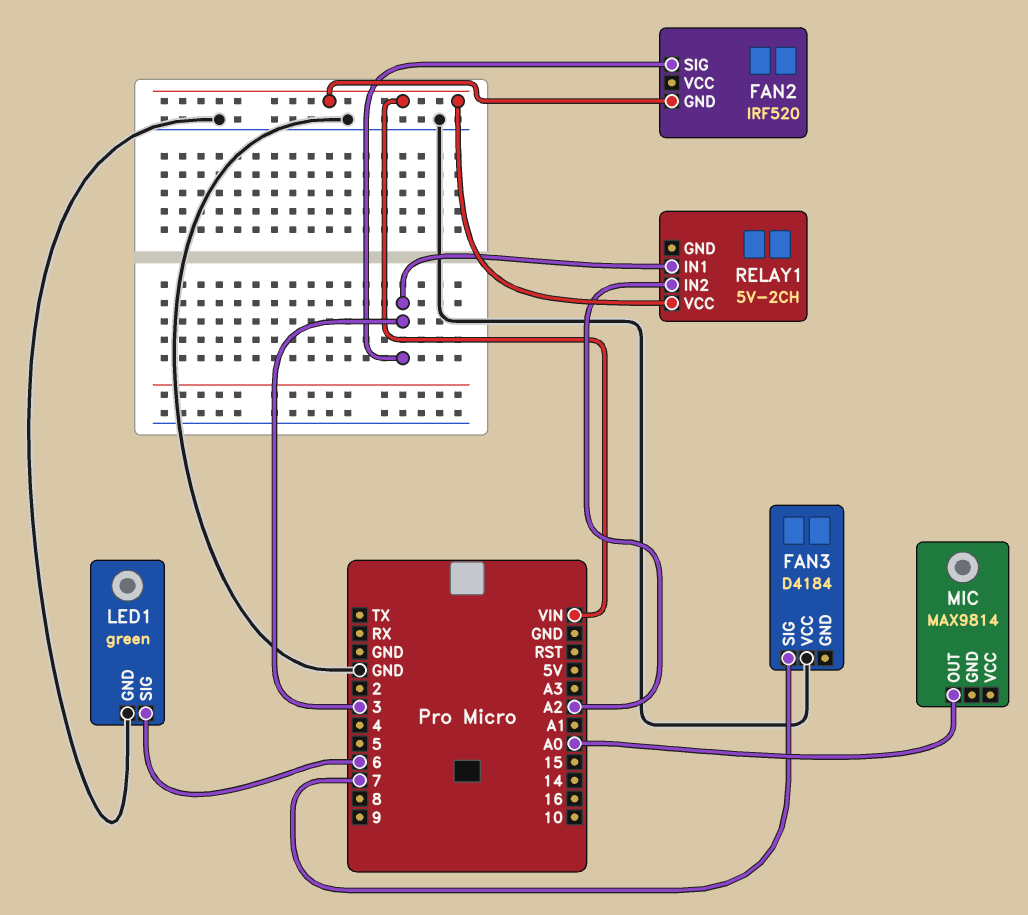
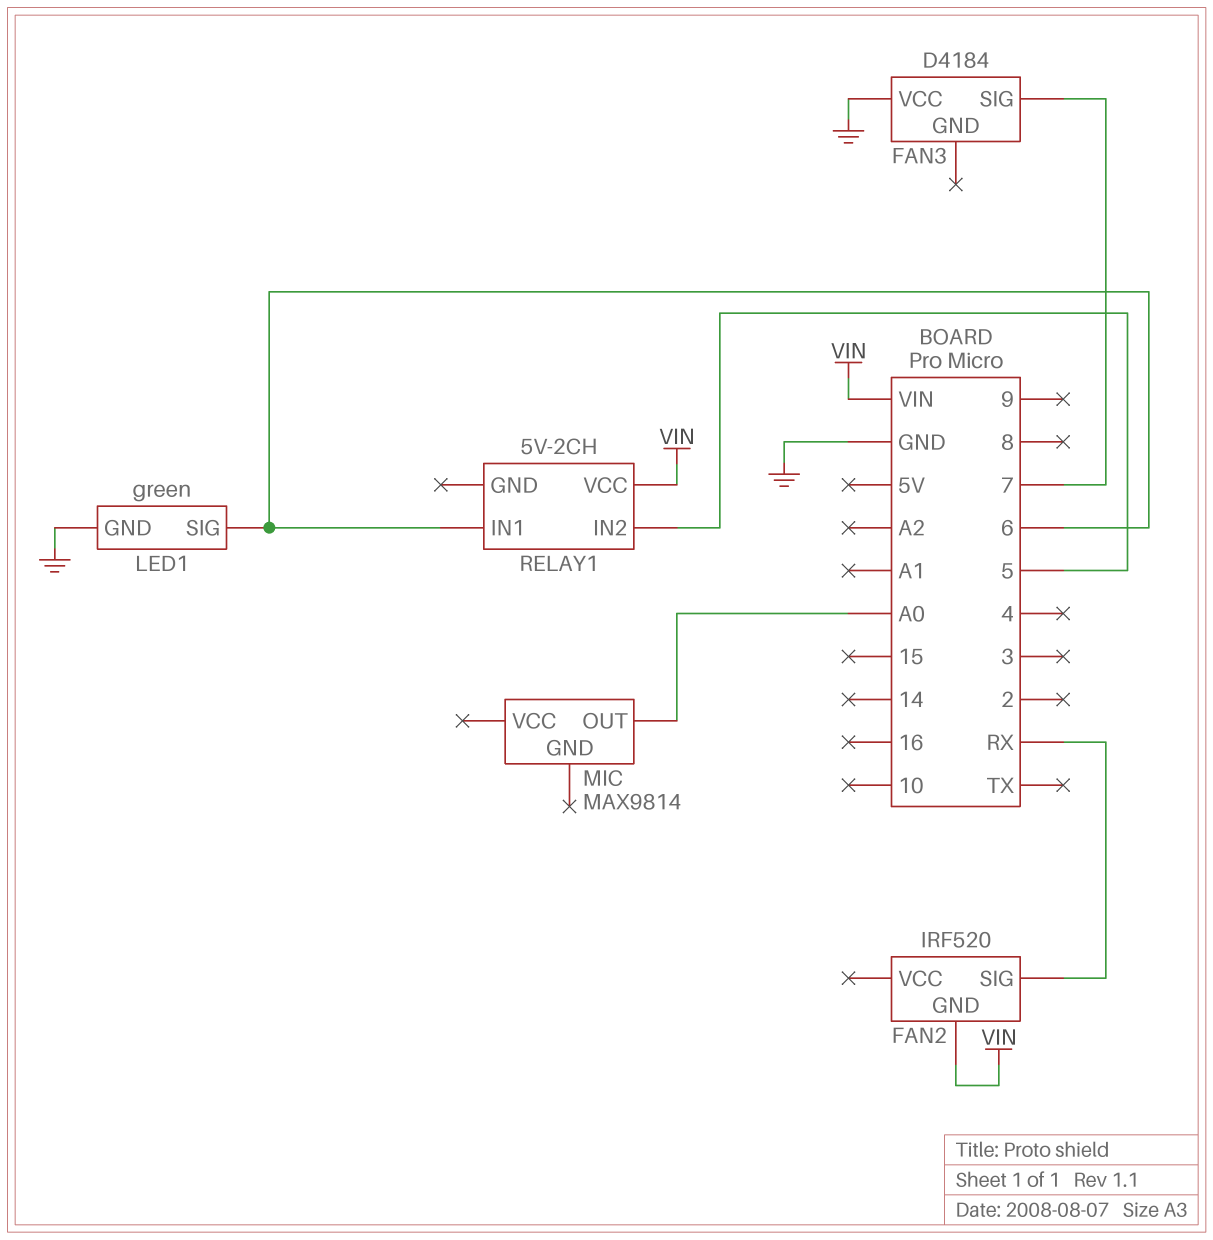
FAN2 pin SIG: 3 -> RX
RELAY1 pin IN1: 3 -> 6
RELAY1 pin IN2: A2 -> 5

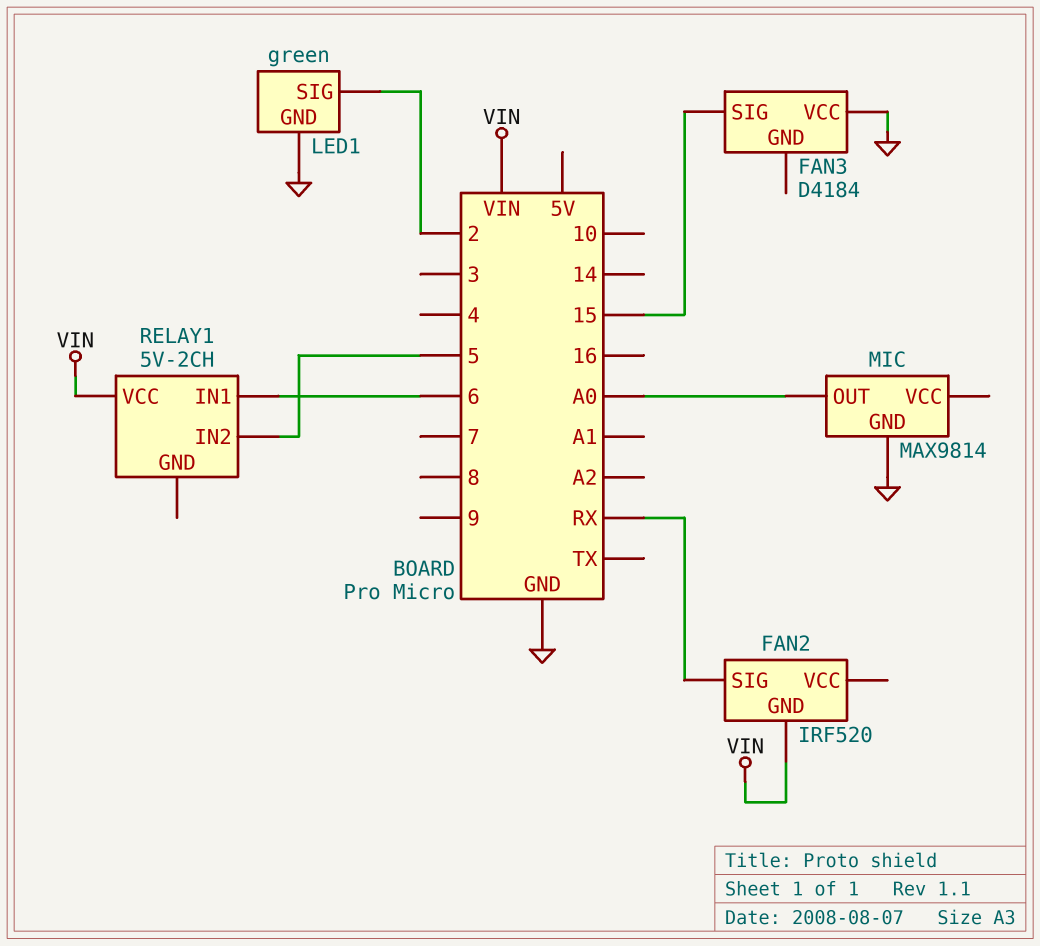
FAN3 pin SIG: 7 -> 15
LED1 pin SIG: 6 -> 2
MIC pin GND: none -> GND

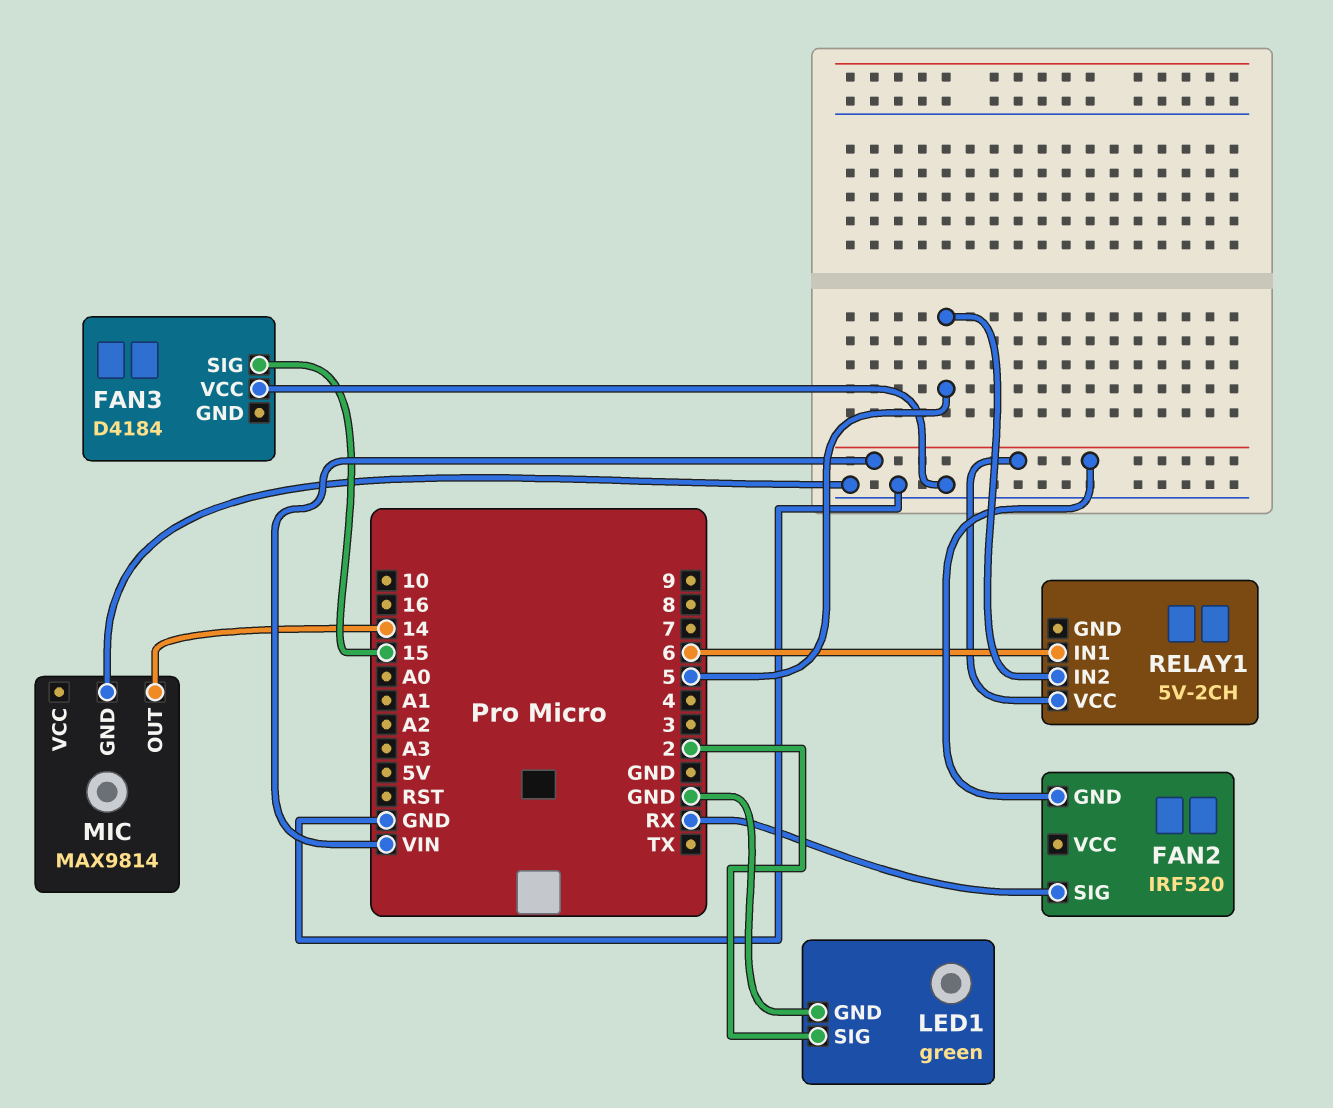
MIC pin OUT: A0 -> 14

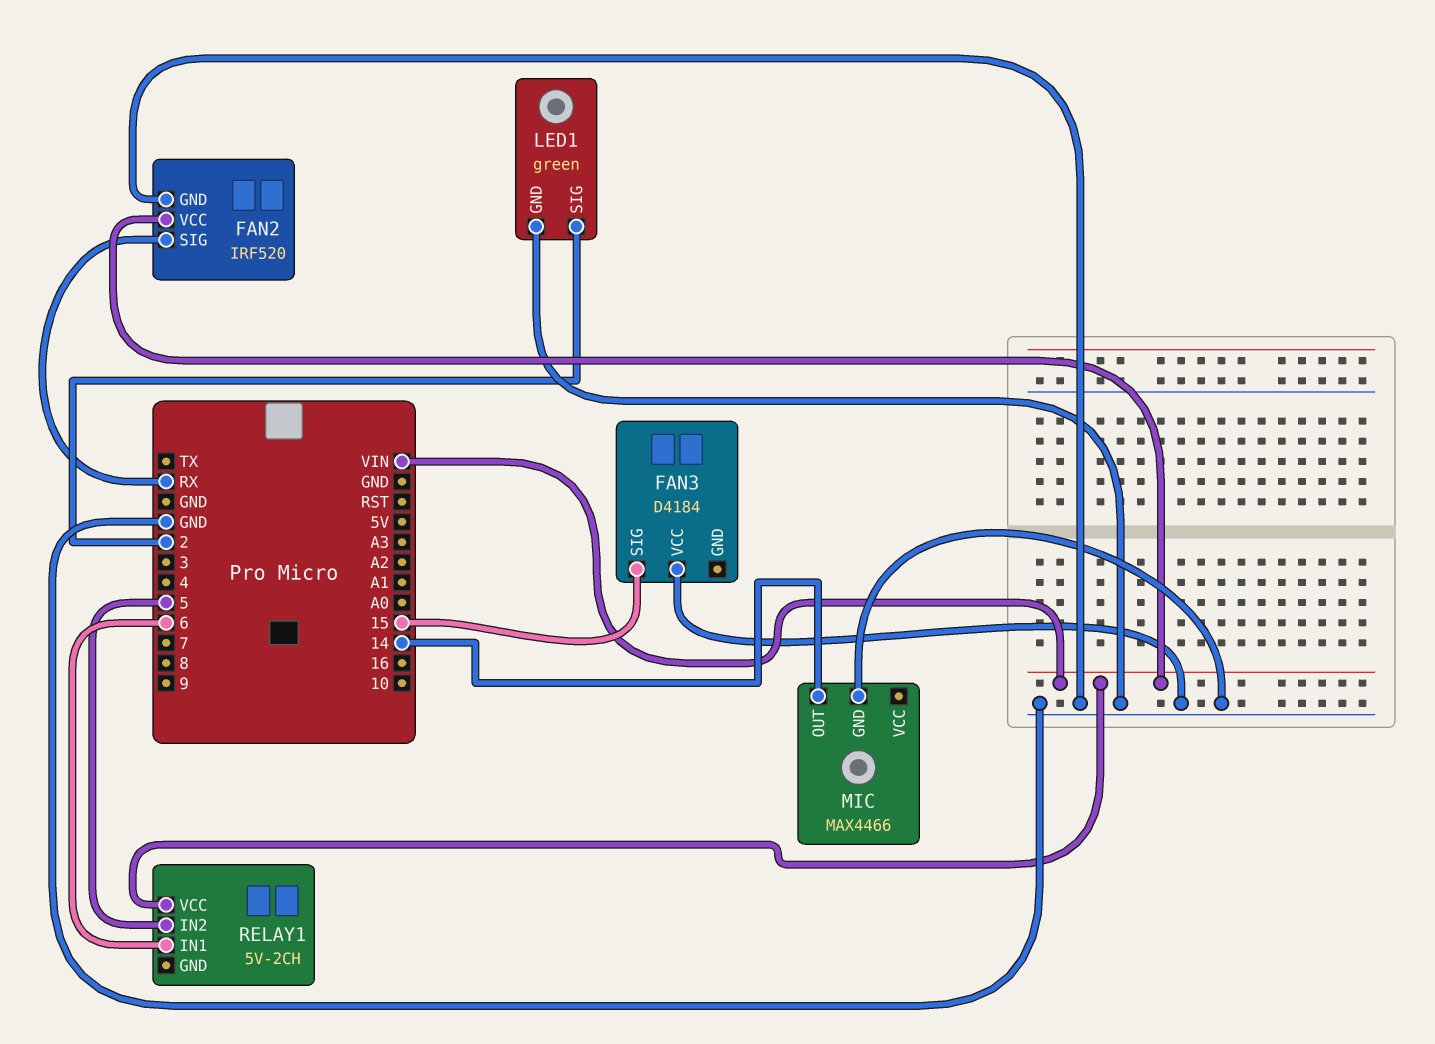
FAN2 pin GND: VIN -> GND
FAN2 pin VCC: none -> VIN
MIC: MAX9814 -> MAX4466

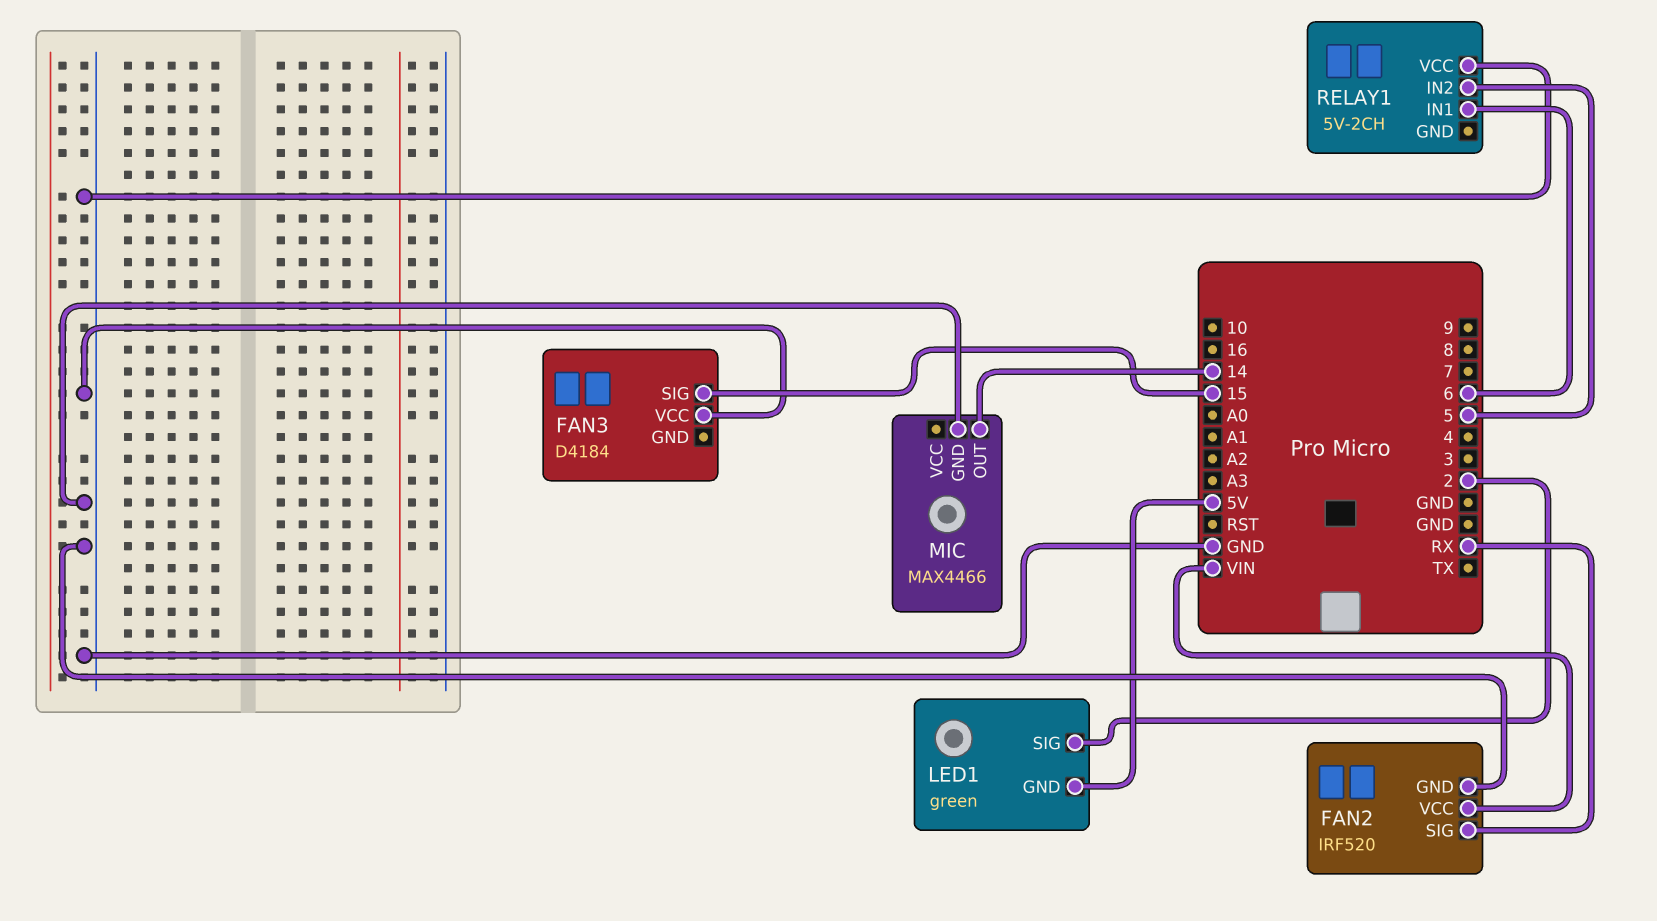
LED1 pin GND: GND -> 5V
RELAY1 pin VCC: VIN -> GND

